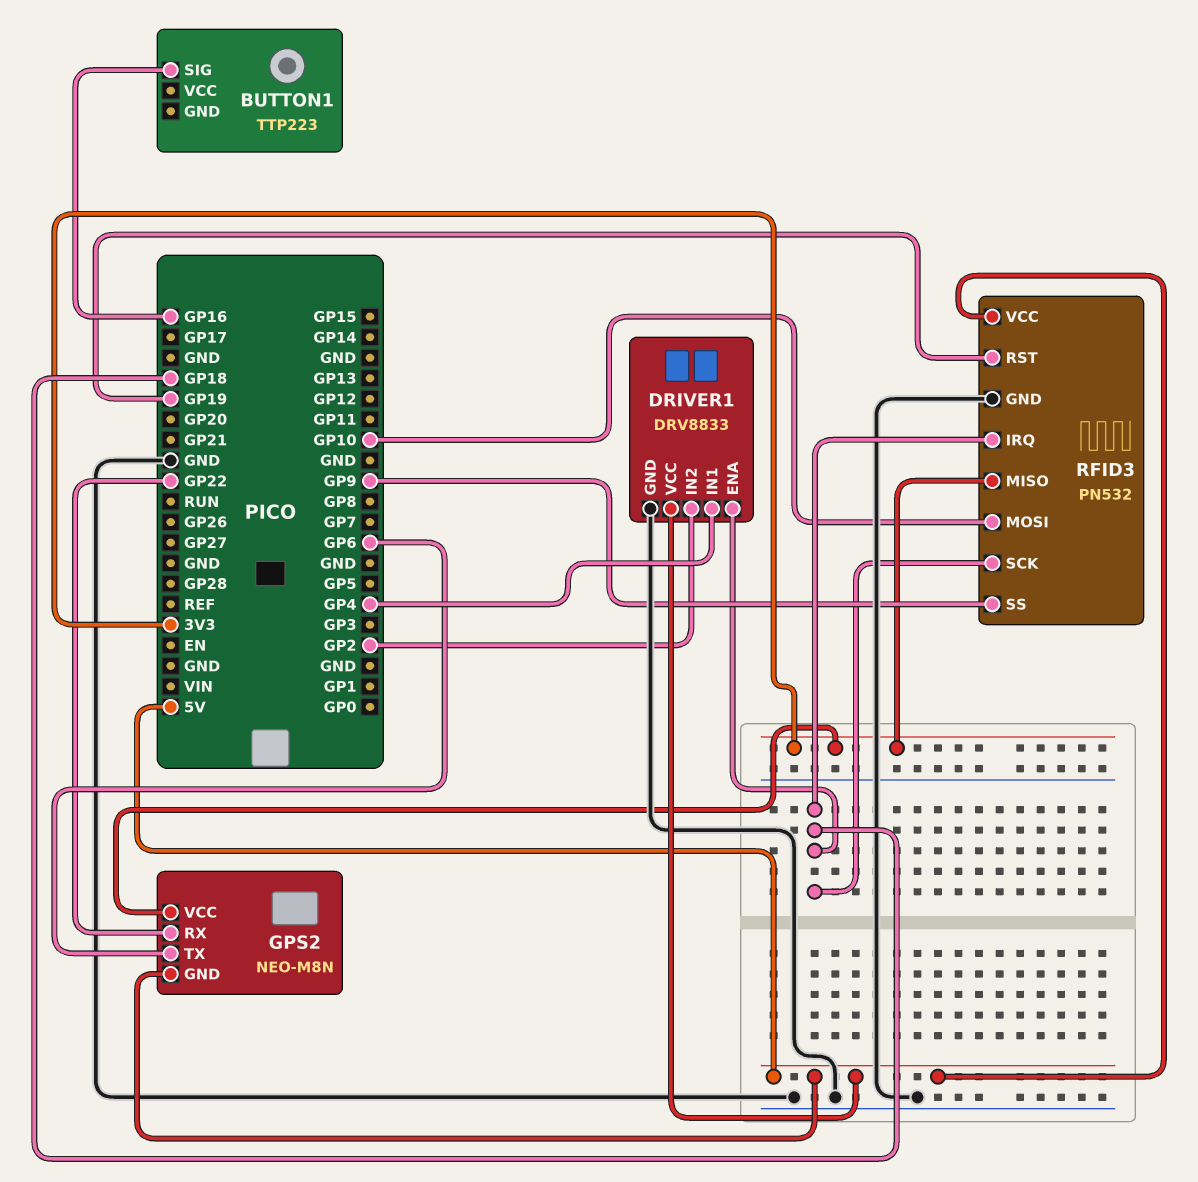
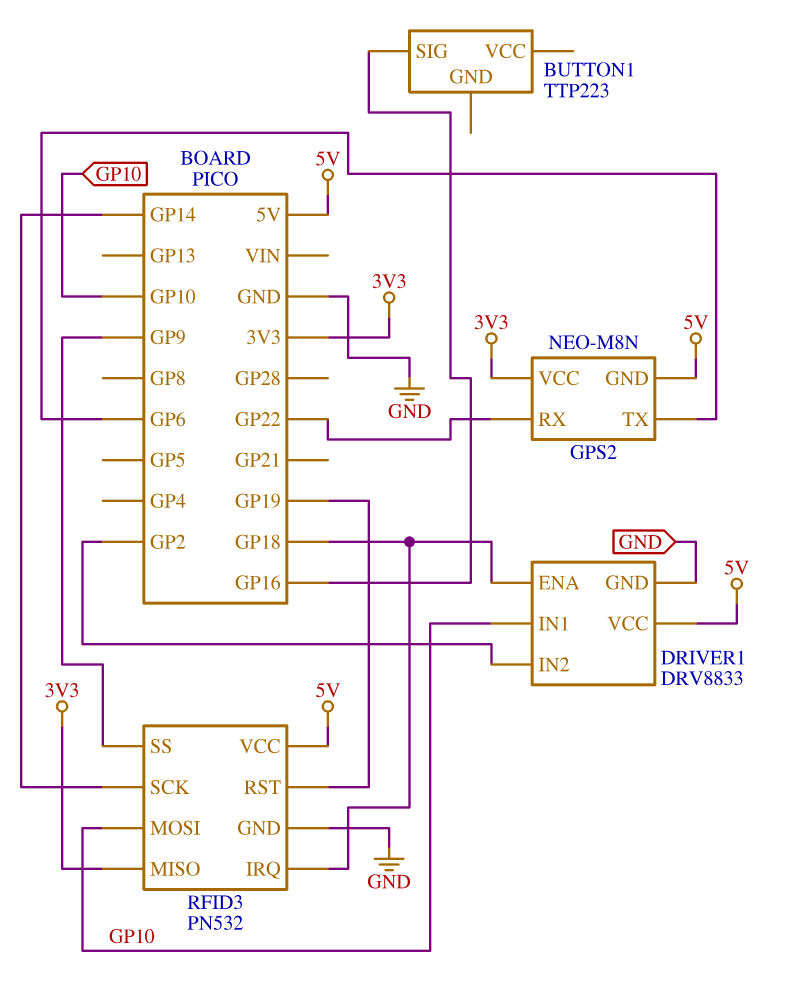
DRIVER1 pin IN1: GP4 -> GP10
RFID3 pin SCK: GP18 -> GP14

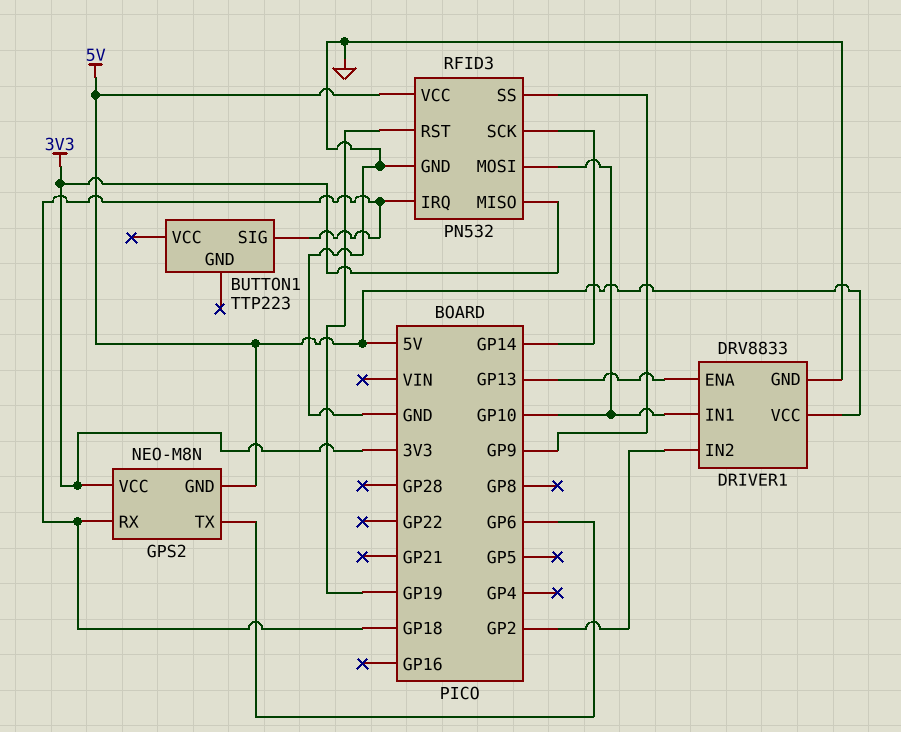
BUTTON1 pin SIG: GP16 -> GP18
DRIVER1 pin ENA: GP18 -> GP13
GPS2 pin RX: GP22 -> GP18

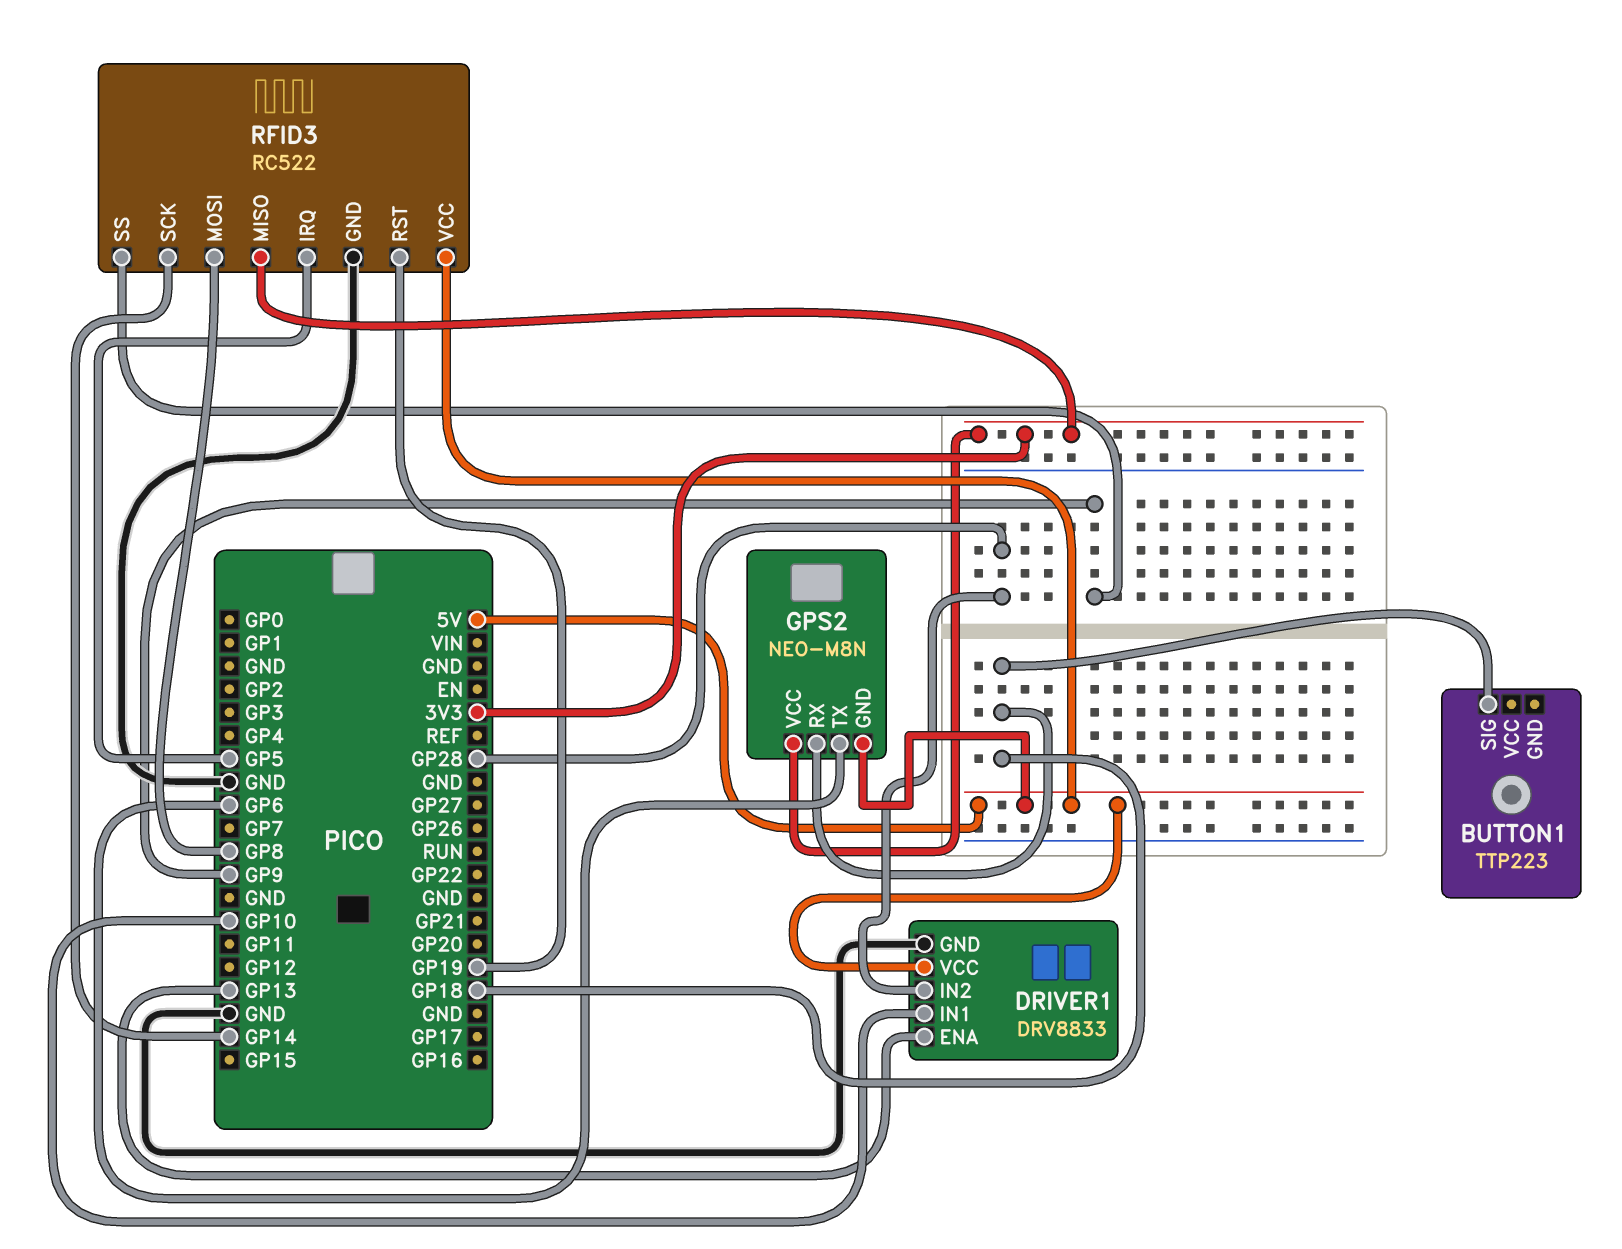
DRIVER1 pin IN2: GP2 -> GP28
RFID3: PN532 -> RC522
RFID3 pin IRQ: GP18 -> GP5
RFID3 pin MOSI: GP10 -> GP8

